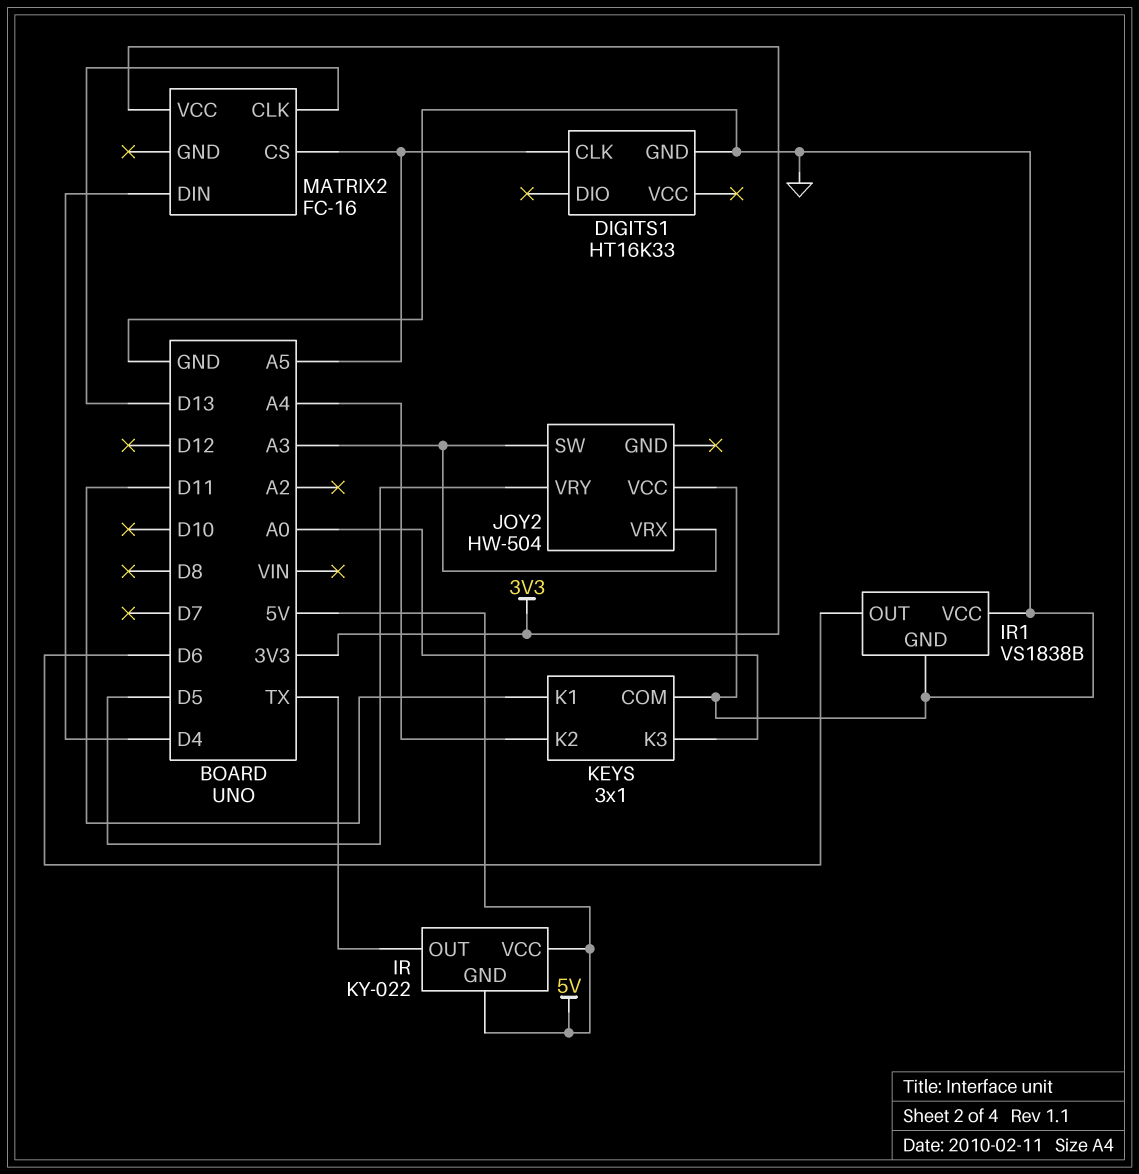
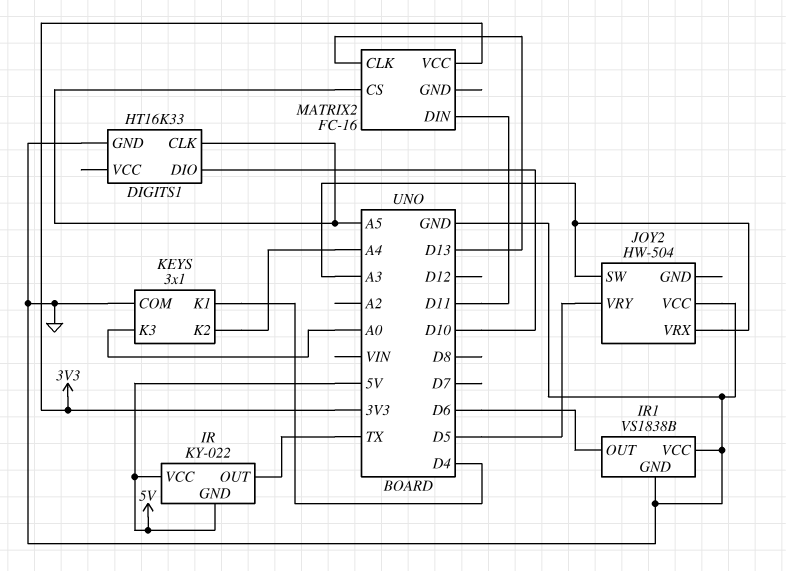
DIGITS1 pin DIO: none -> D10
KEYS pin K1: D11 -> D4
MATRIX2 pin DIN: D4 -> D11

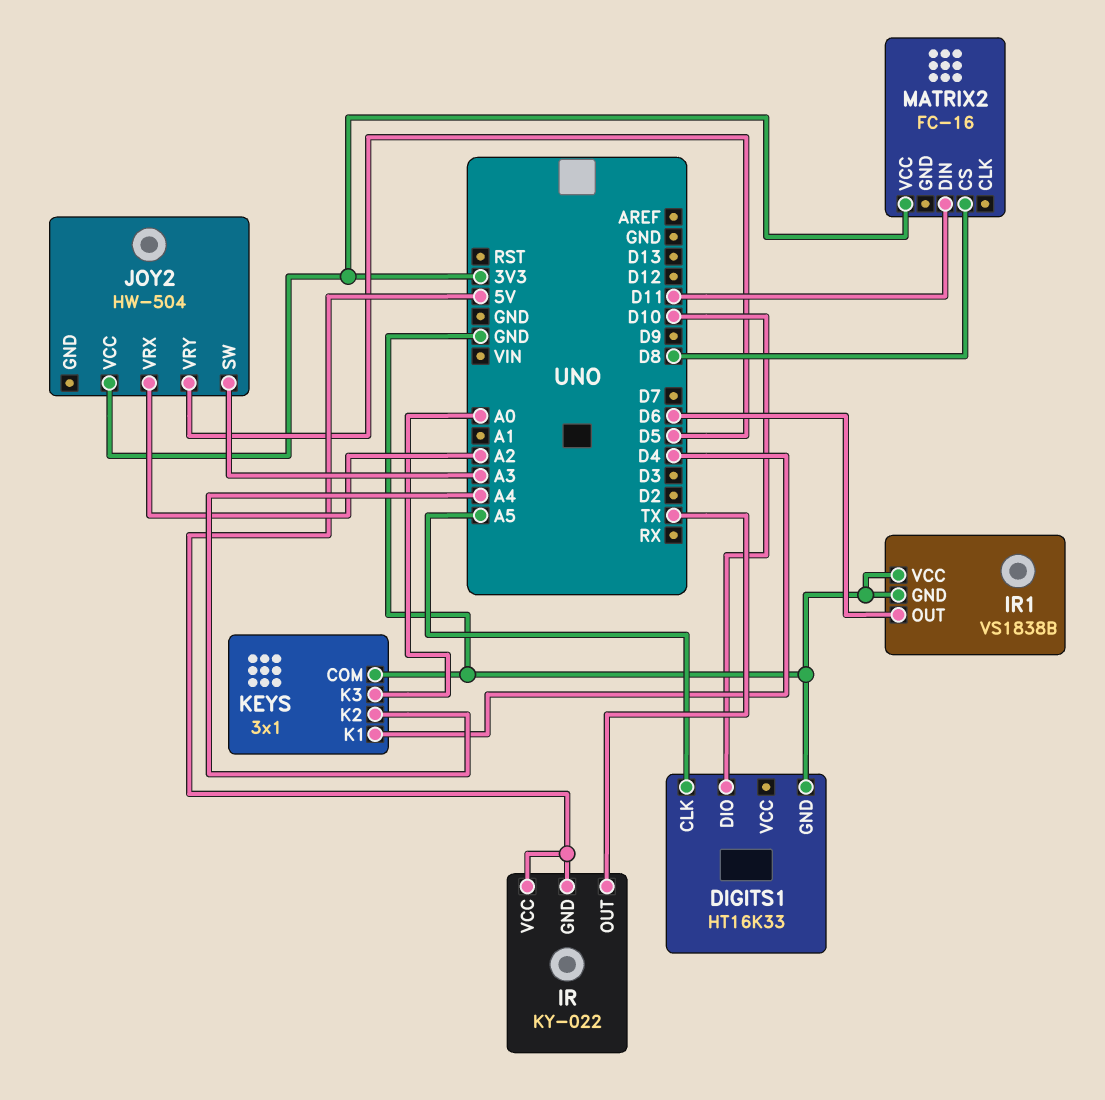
JOY2 pin VCC: GND -> 3V3
JOY2 pin VRX: A3 -> A2
MATRIX2 pin CLK: D13 -> none
MATRIX2 pin CS: A5 -> D8

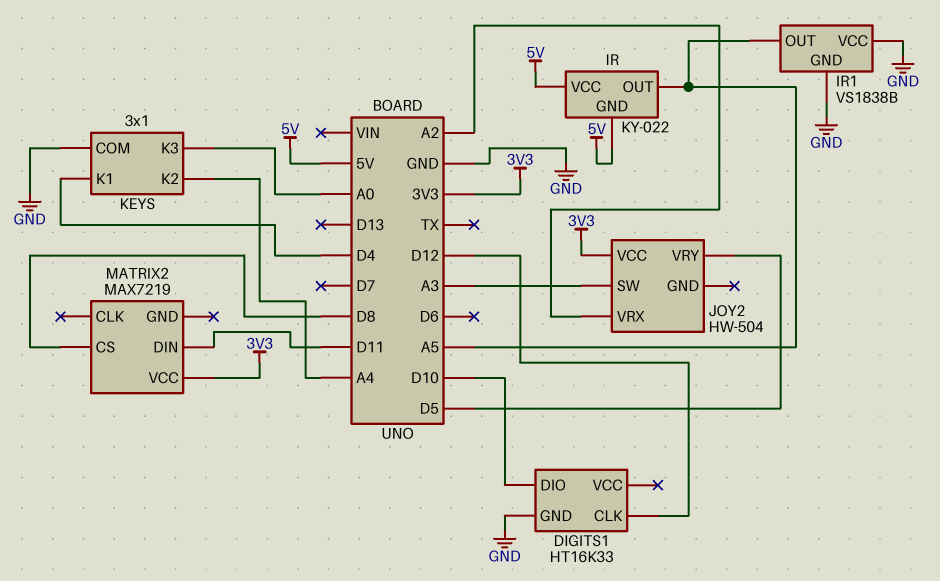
DIGITS1 pin CLK: A5 -> D12
IR pin OUT: TX -> A5
IR1 pin OUT: D6 -> A5
MATRIX2: FC-16 -> MAX7219

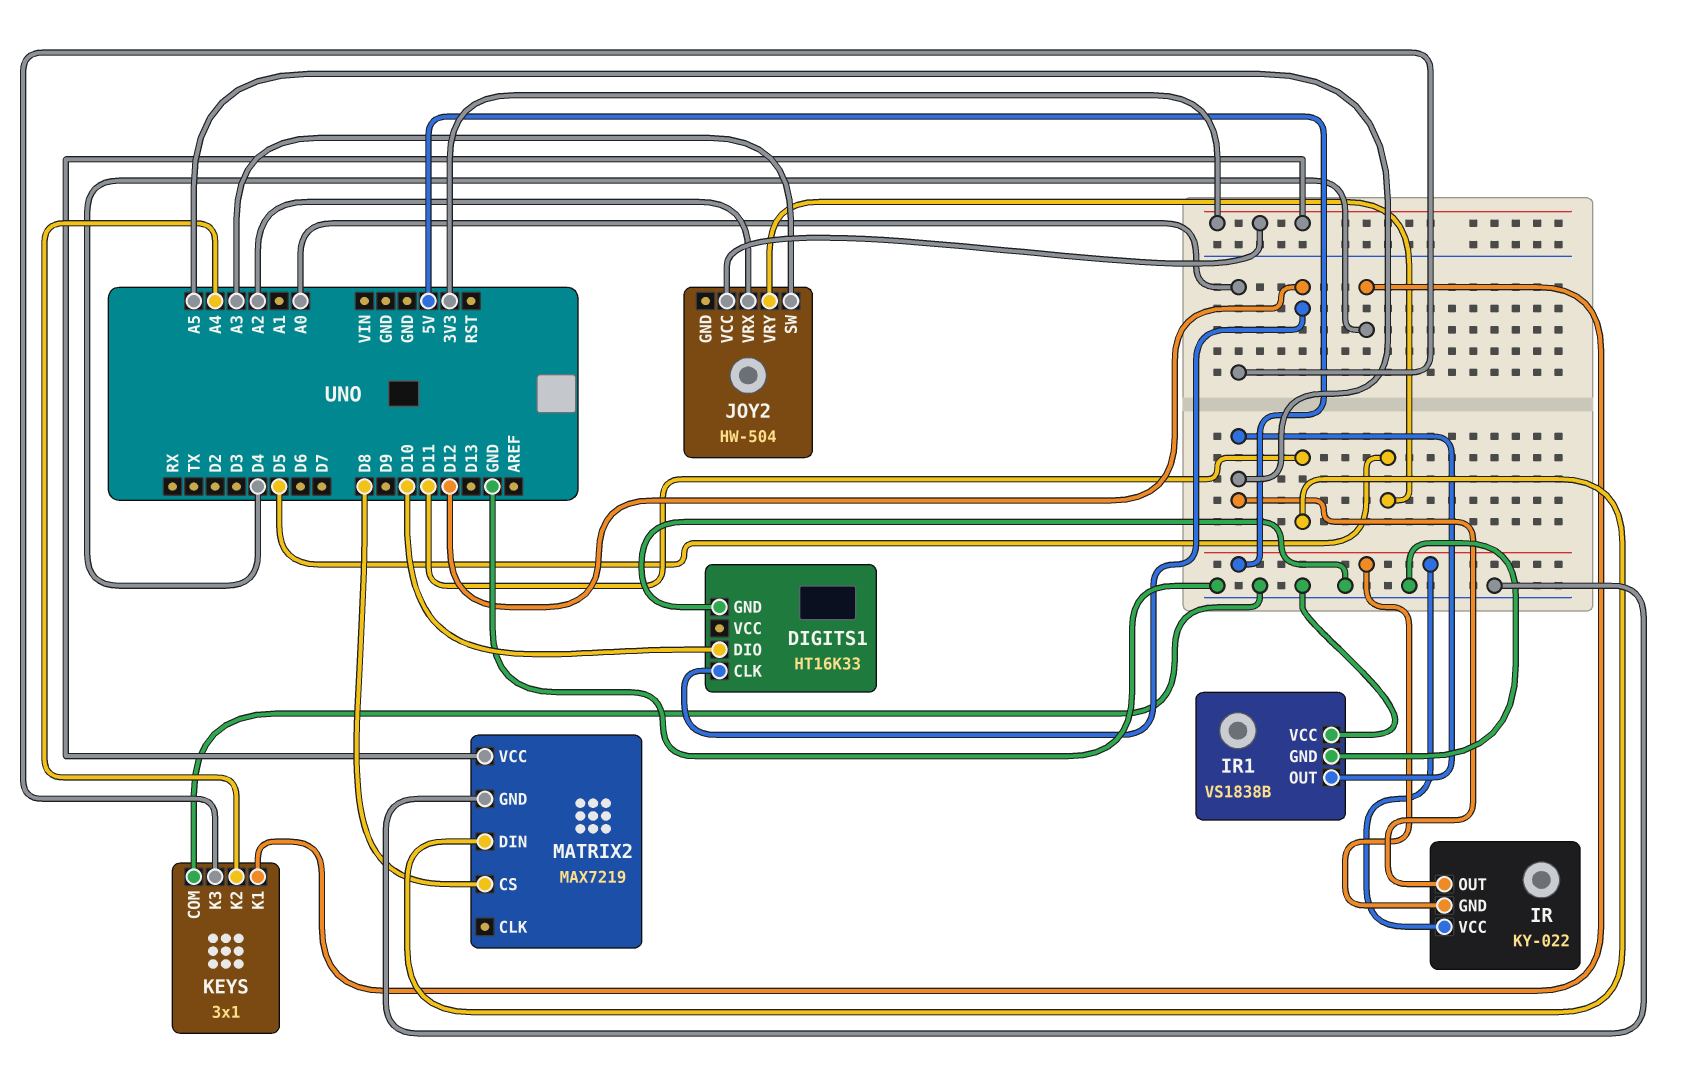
MATRIX2 pin GND: none -> GND

